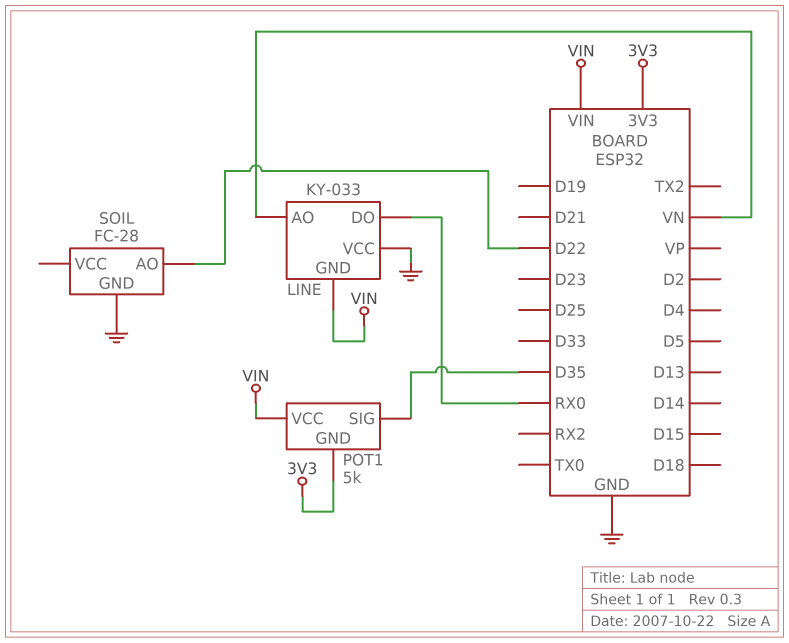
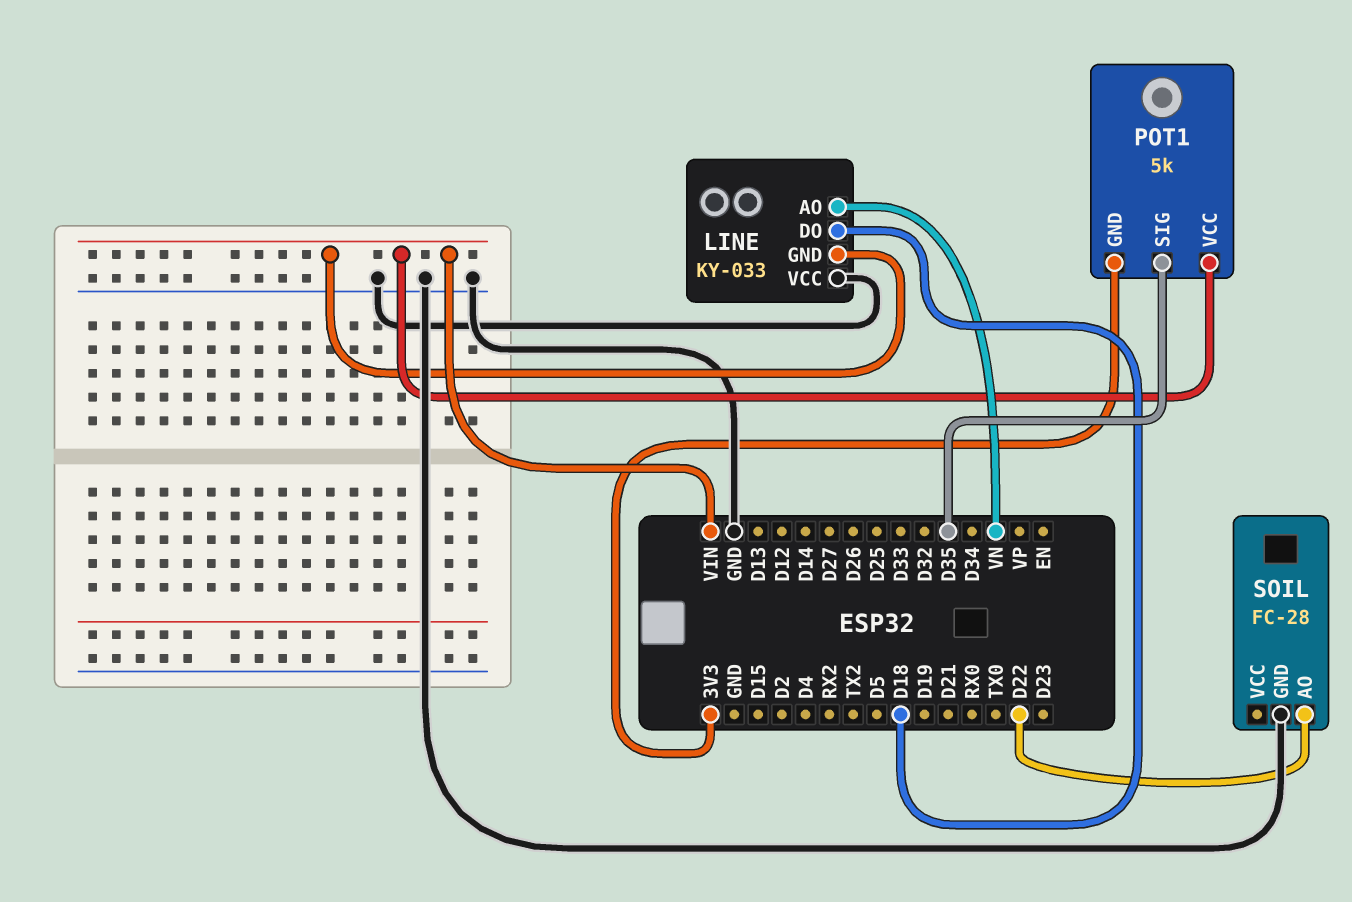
LINE pin DO: RX0 -> D18

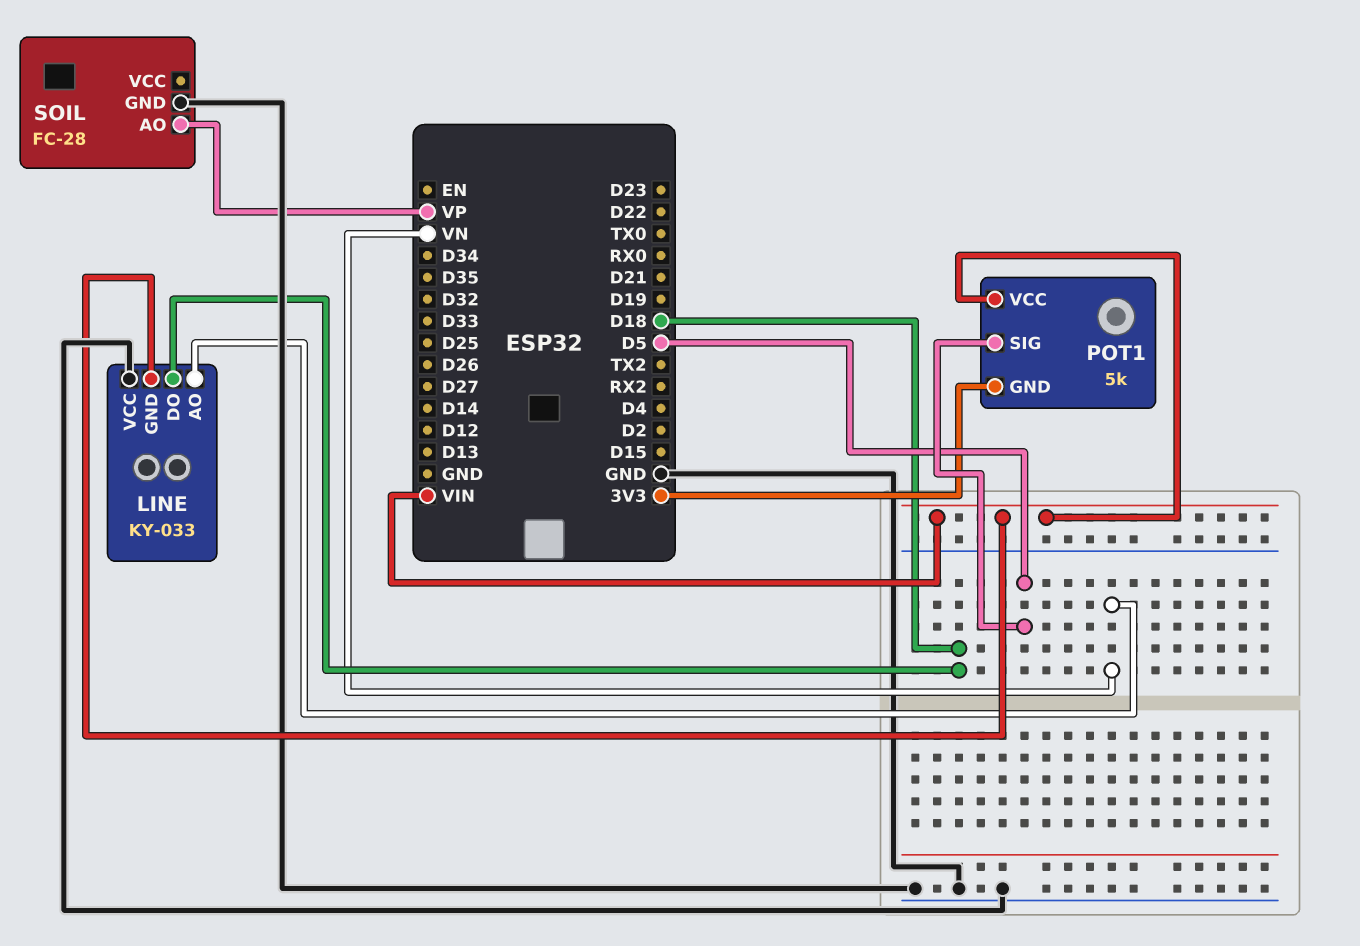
POT1 pin SIG: D35 -> D5
SOIL pin AO: D22 -> VP

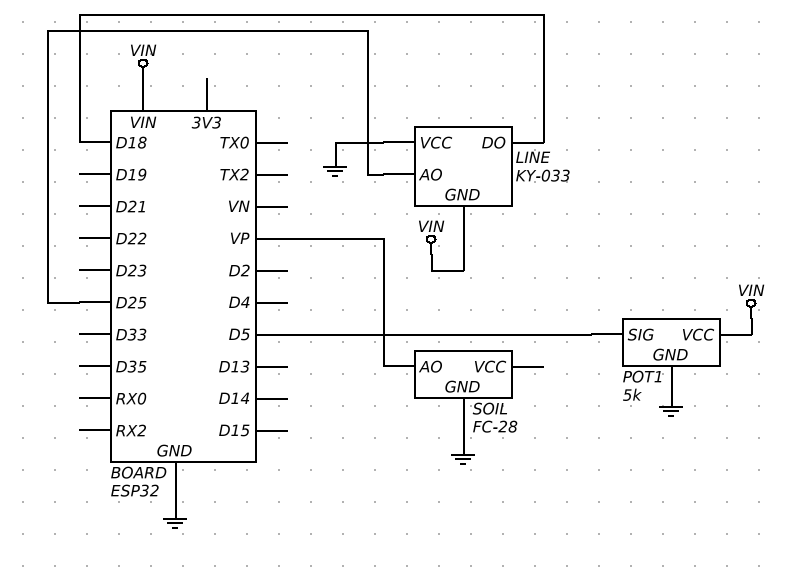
LINE pin AO: VN -> D25
POT1 pin GND: 3V3 -> GND

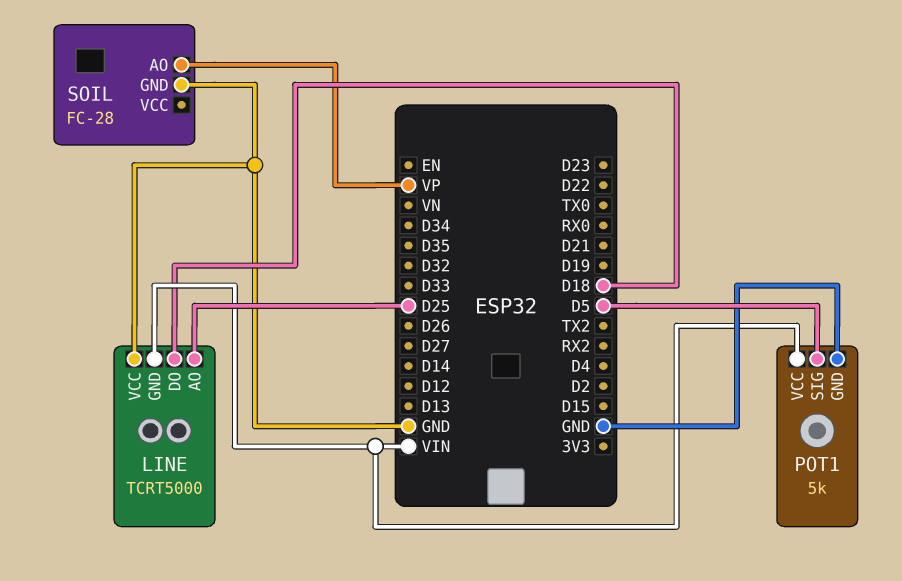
LINE: KY-033 -> TCRT5000

